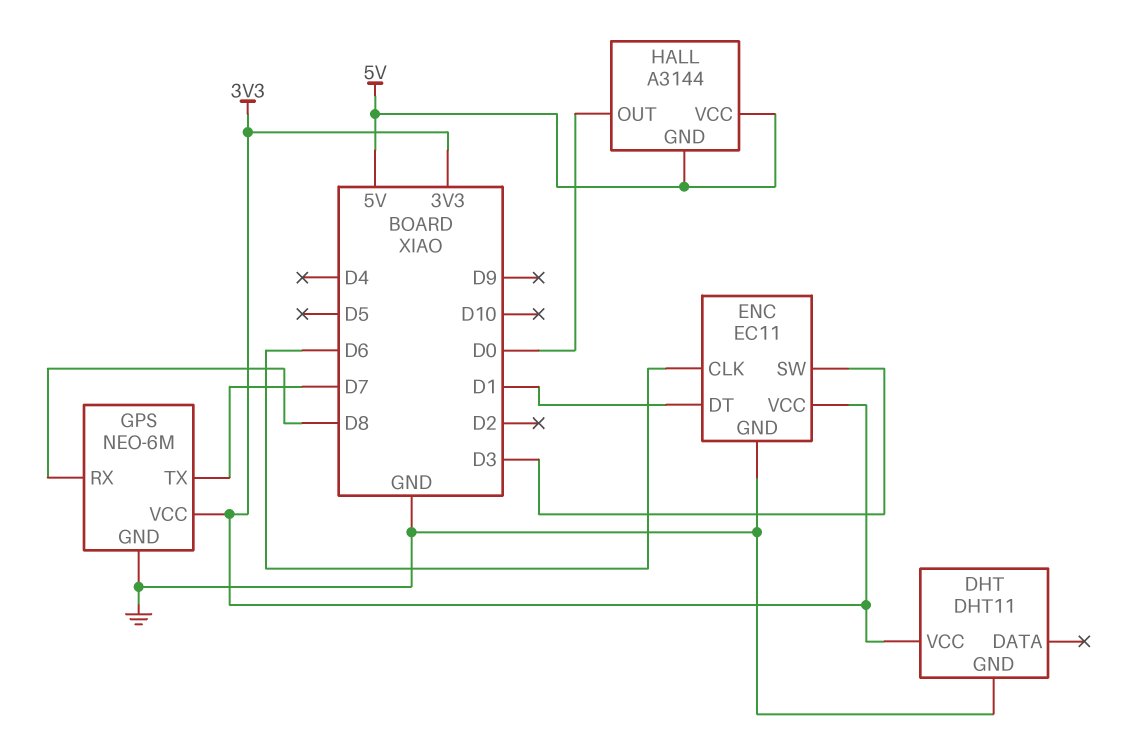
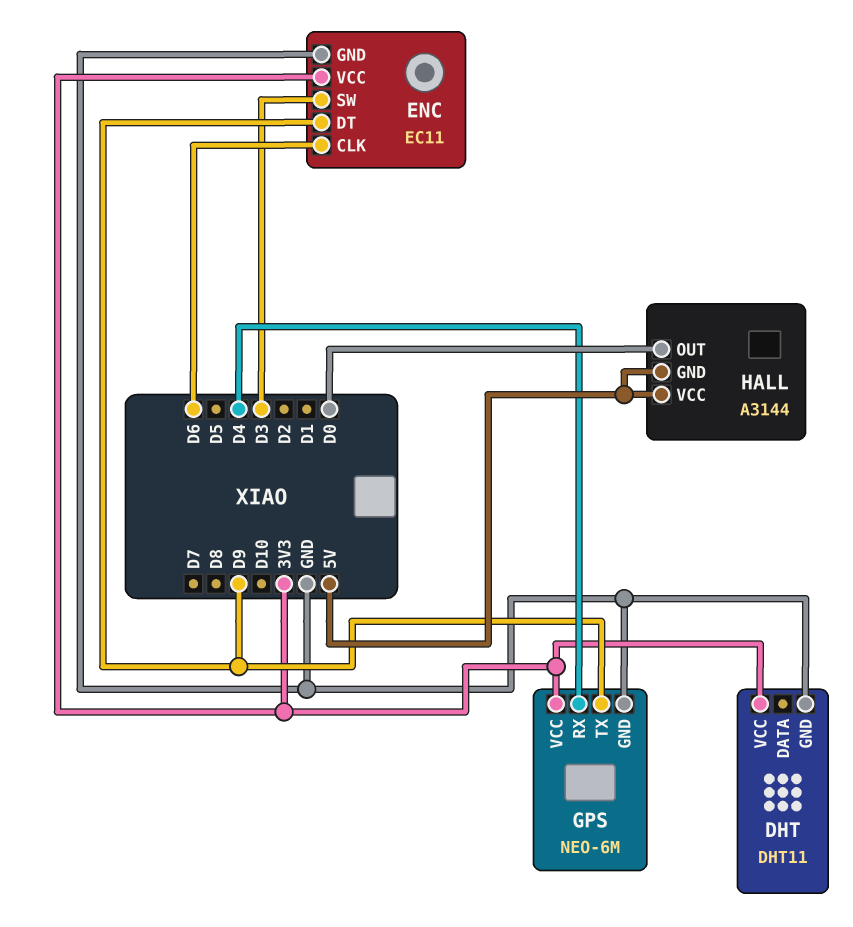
ENC pin DT: D1 -> D9
GPS pin RX: D8 -> D4
GPS pin TX: D7 -> D9

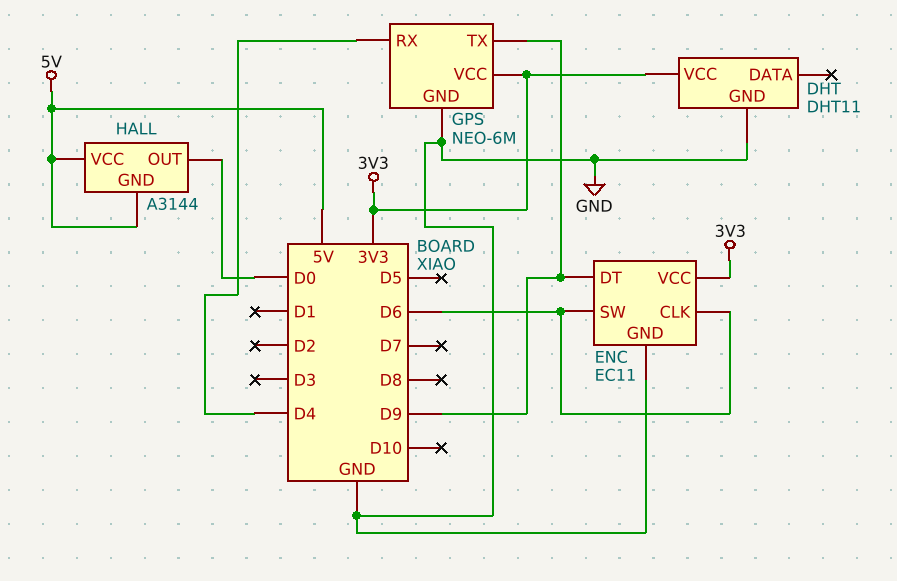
ENC pin SW: D3 -> D6

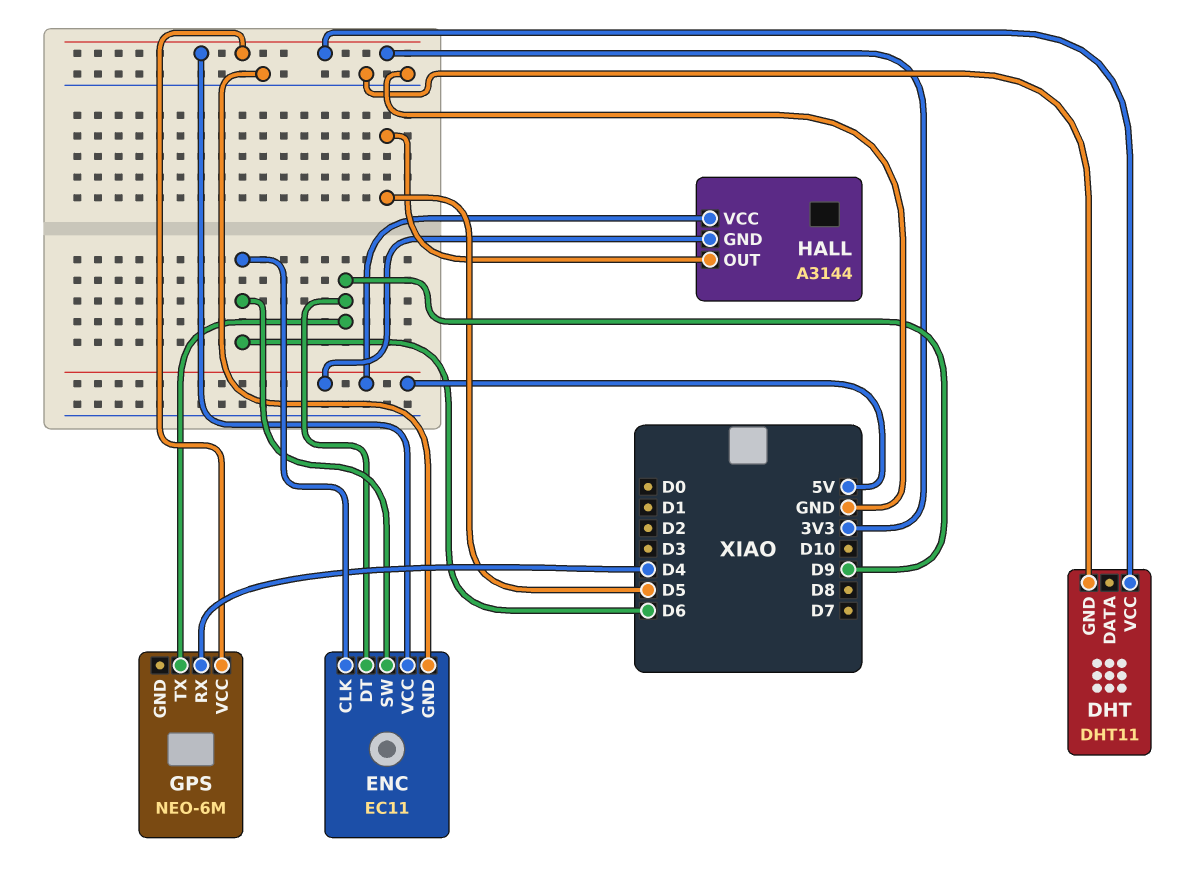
GPS pin GND: GND -> none
HALL pin OUT: D0 -> D5

